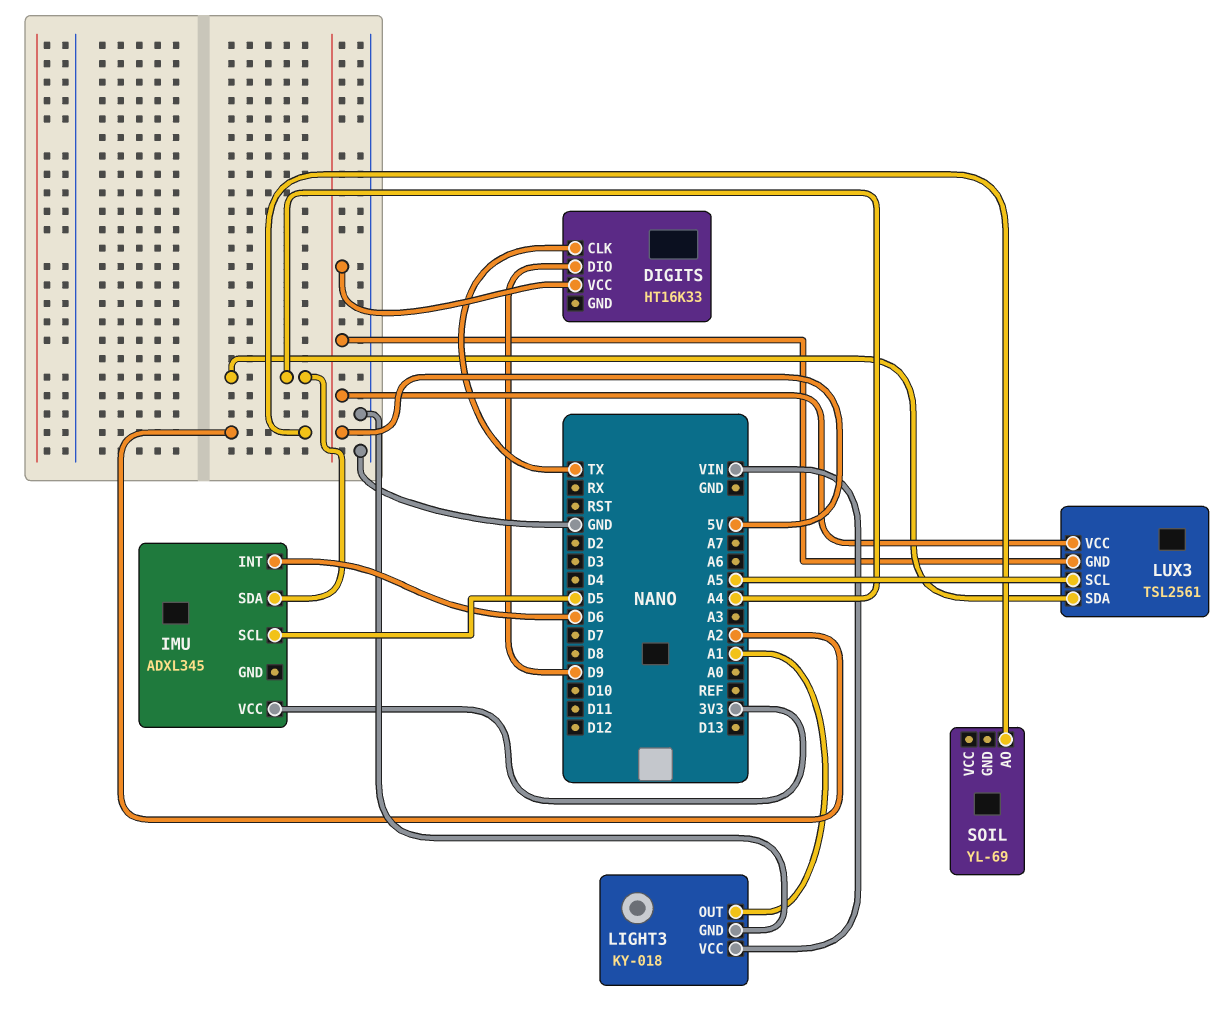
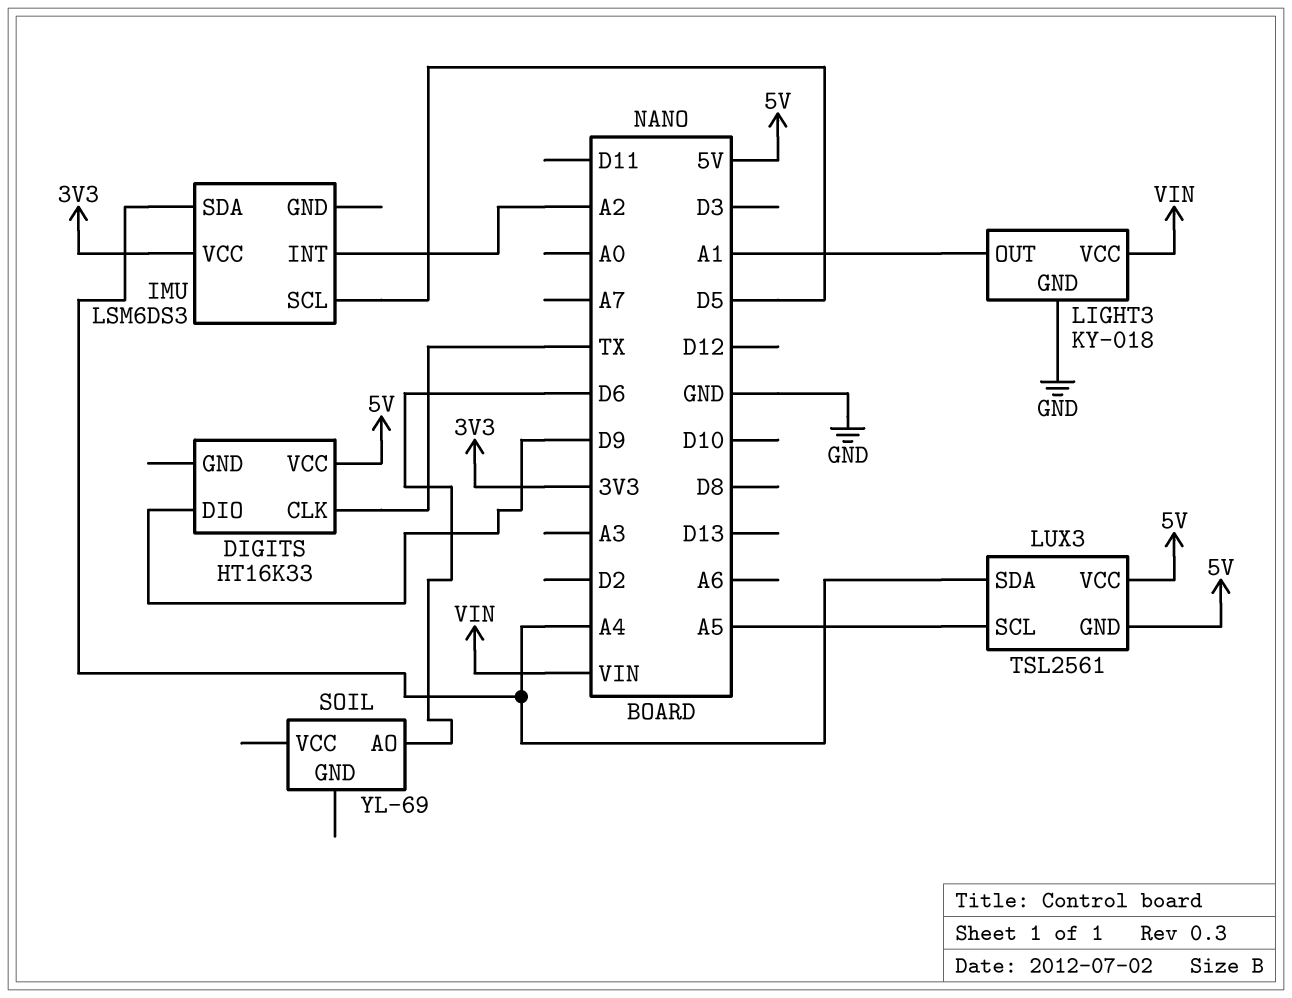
IMU: ADXL345 -> LSM6DS3
IMU pin INT: D6 -> A2
SOIL pin AO: A2 -> D6

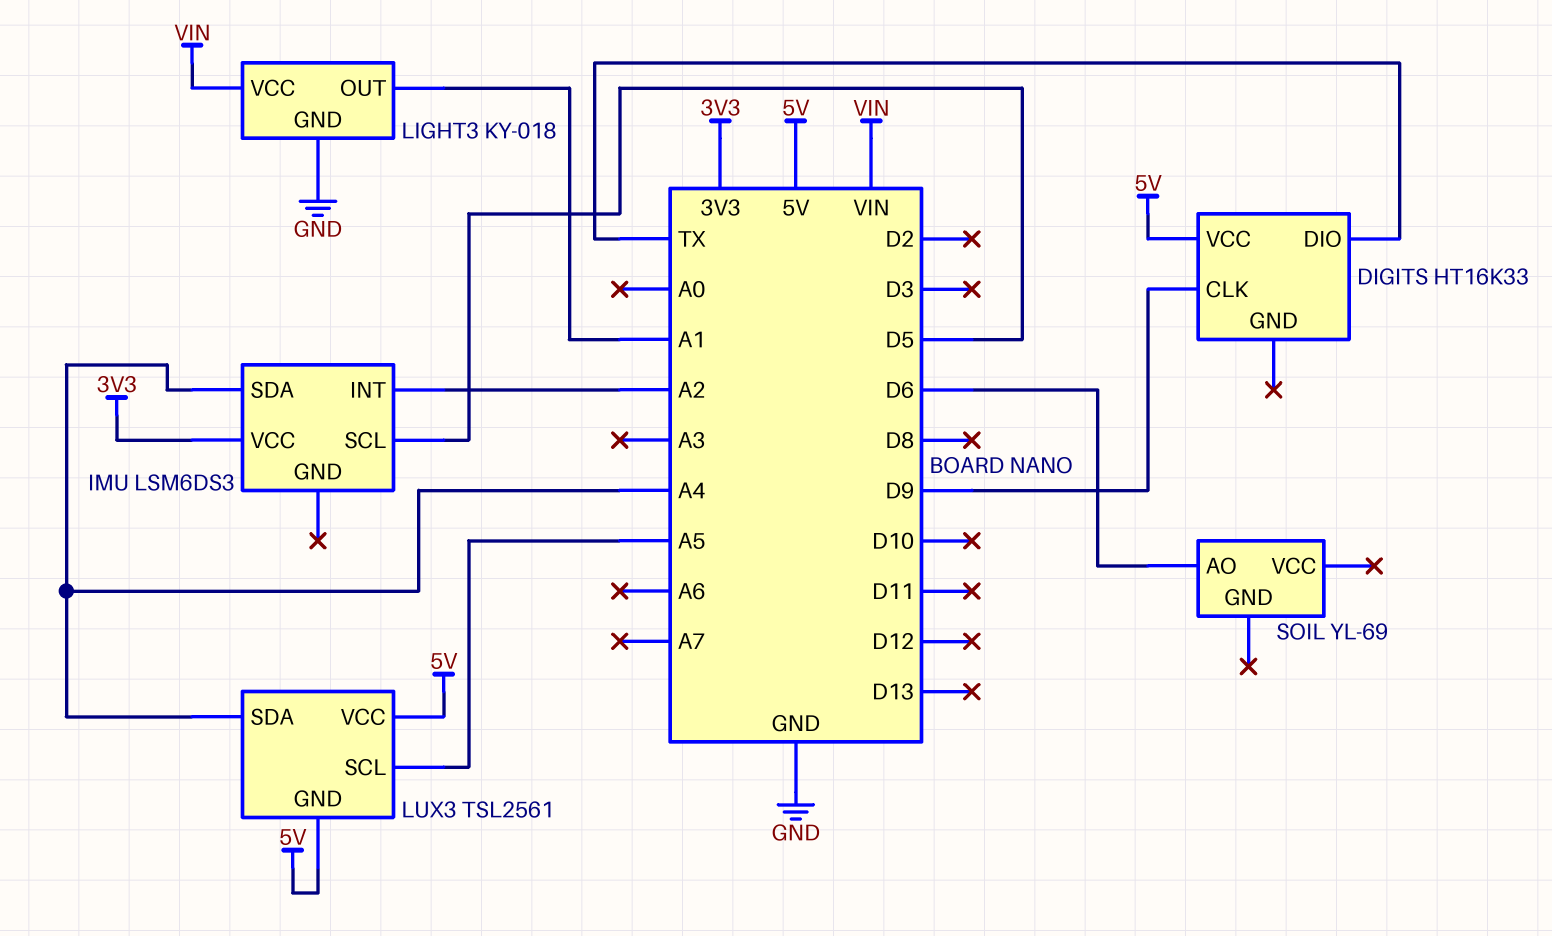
DIGITS pin CLK: TX -> D9
DIGITS pin DIO: D9 -> TX

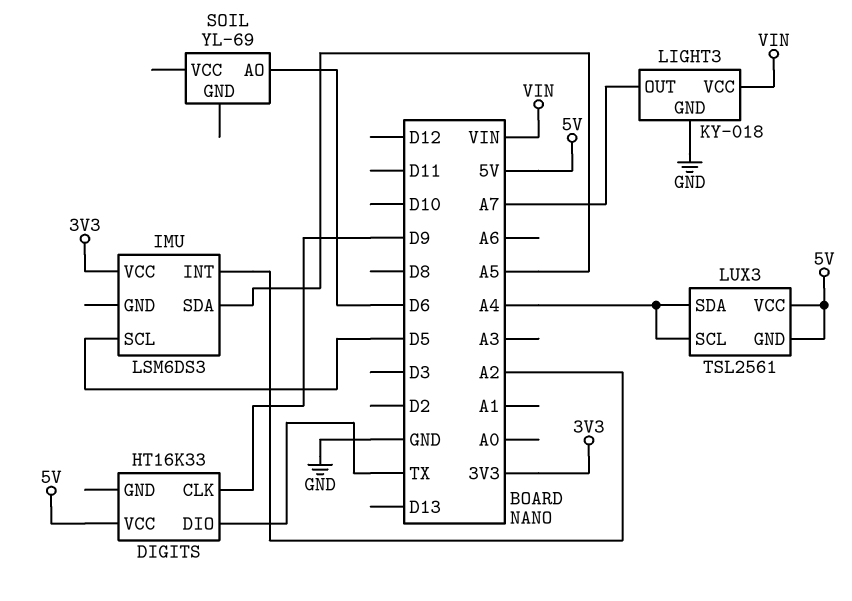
IMU pin SDA: A4 -> A5
LIGHT3 pin OUT: A1 -> A7
LUX3 pin SCL: A5 -> A4

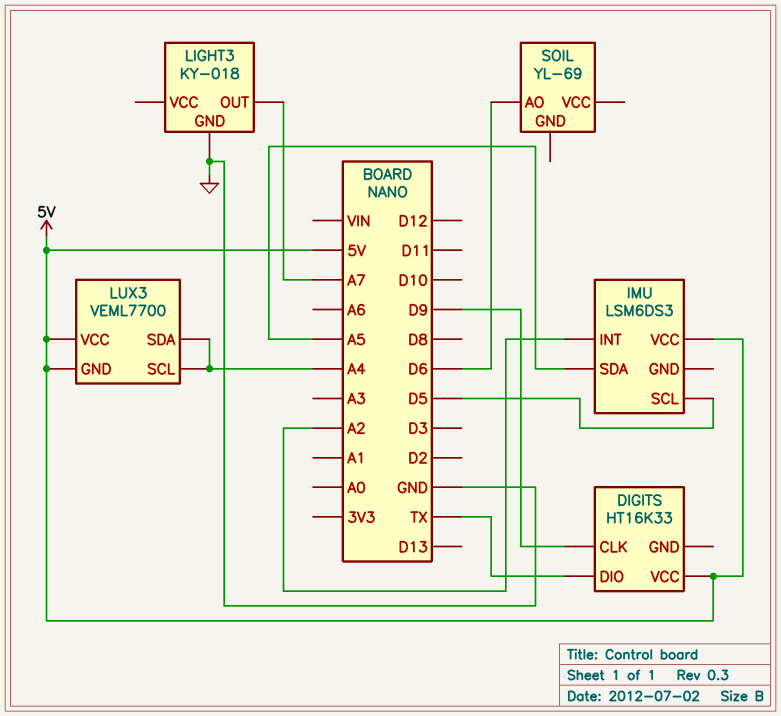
IMU pin VCC: 3V3 -> 5V
LIGHT3 pin VCC: VIN -> none
LUX3: TSL2561 -> VEML7700

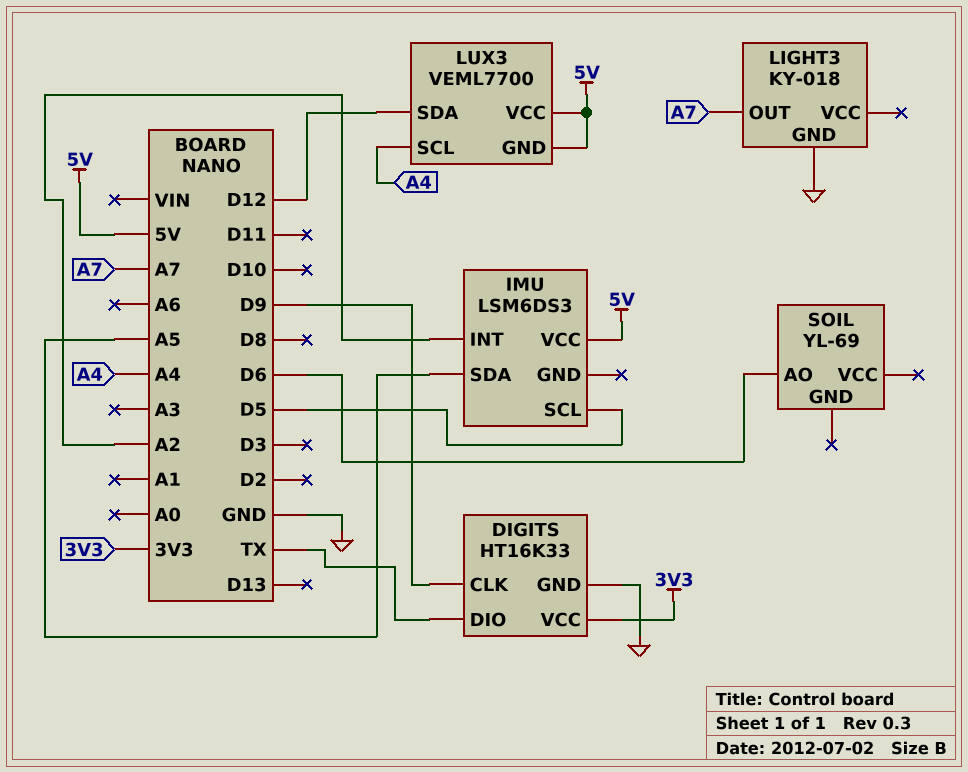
DIGITS pin GND: none -> GND
DIGITS pin VCC: 5V -> 3V3
LUX3 pin SDA: A4 -> D12

